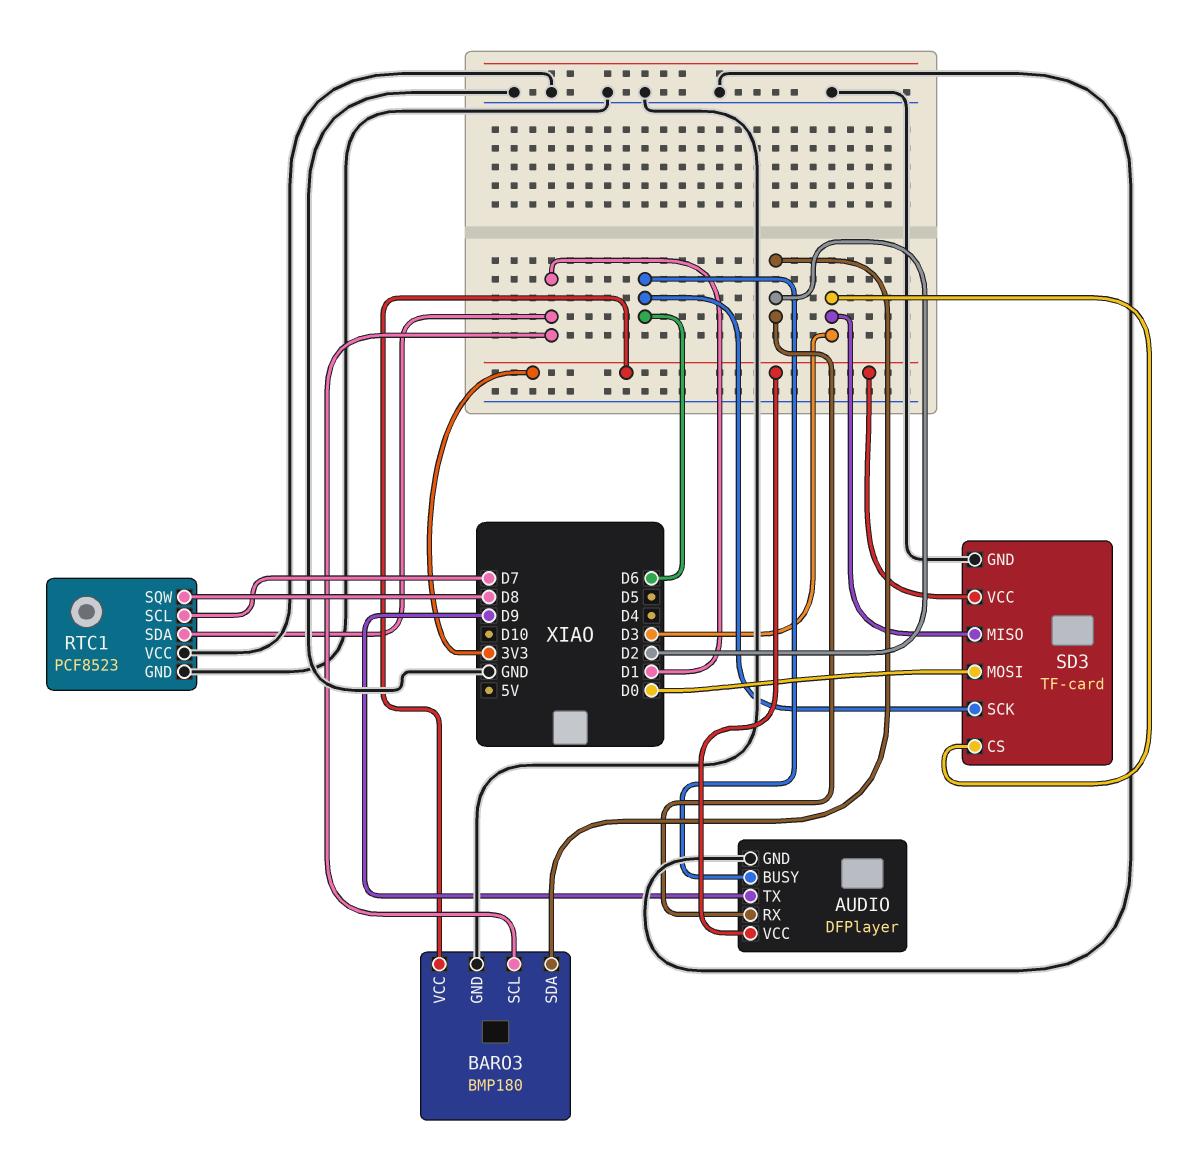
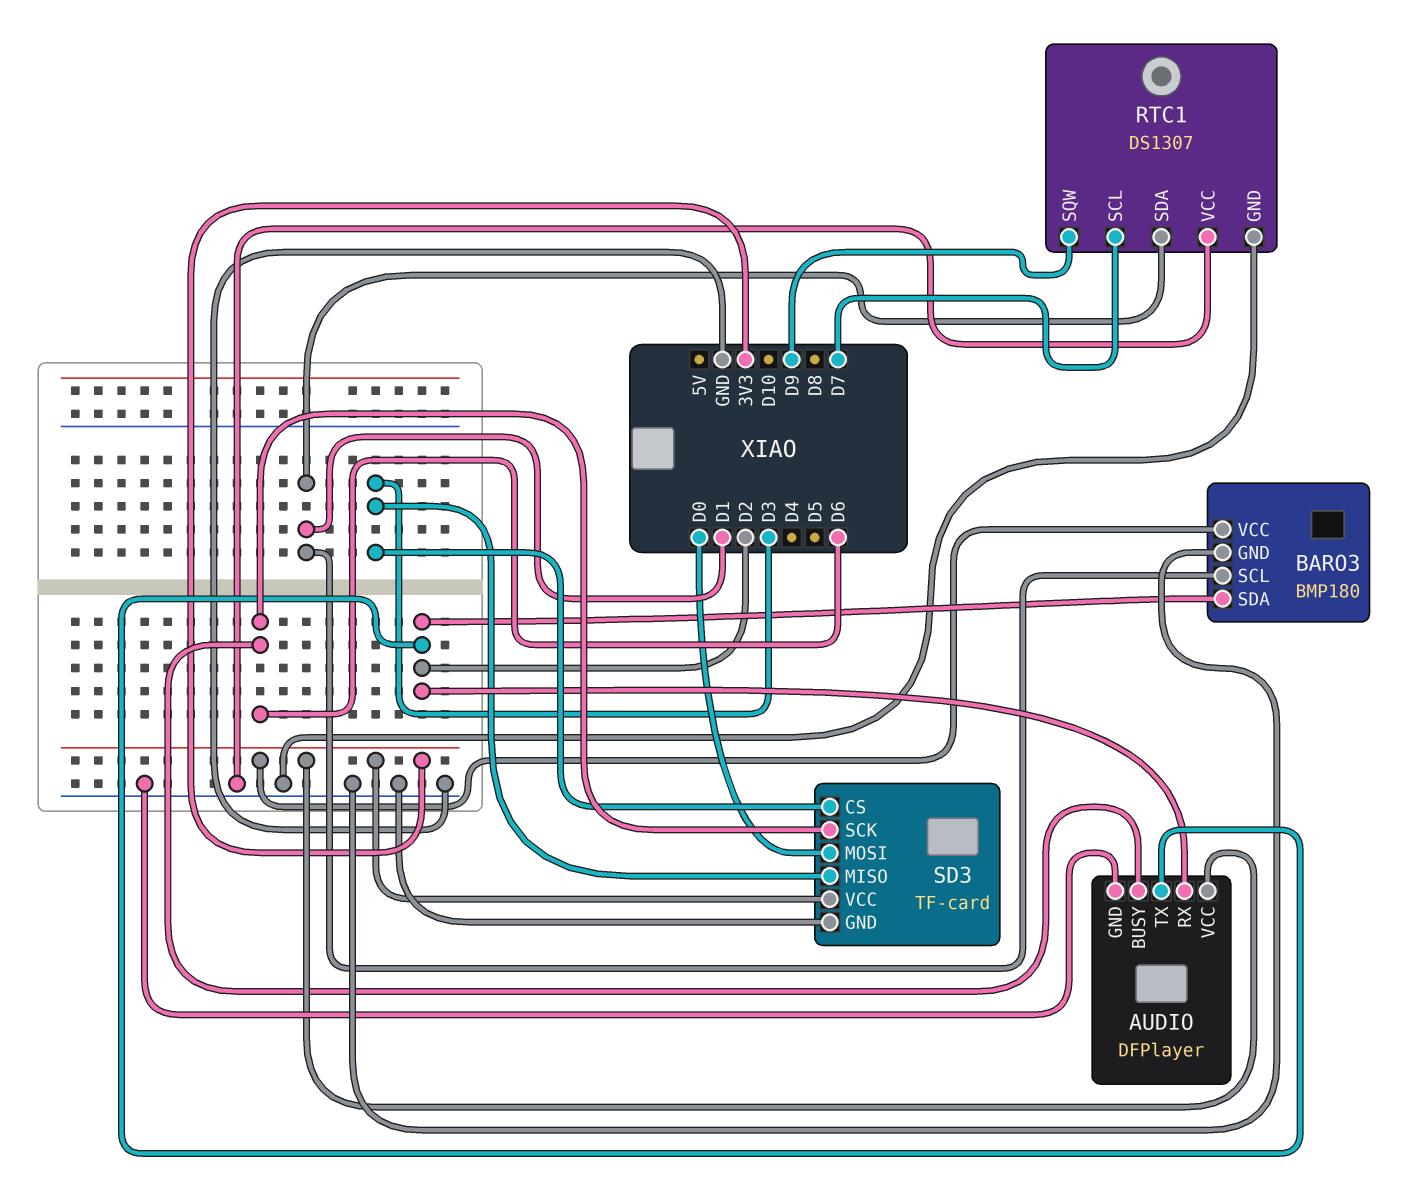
AUDIO pin TX: D9 -> D2
RTC1: PCF8523 -> DS1307
RTC1 pin SQW: D8 -> D9

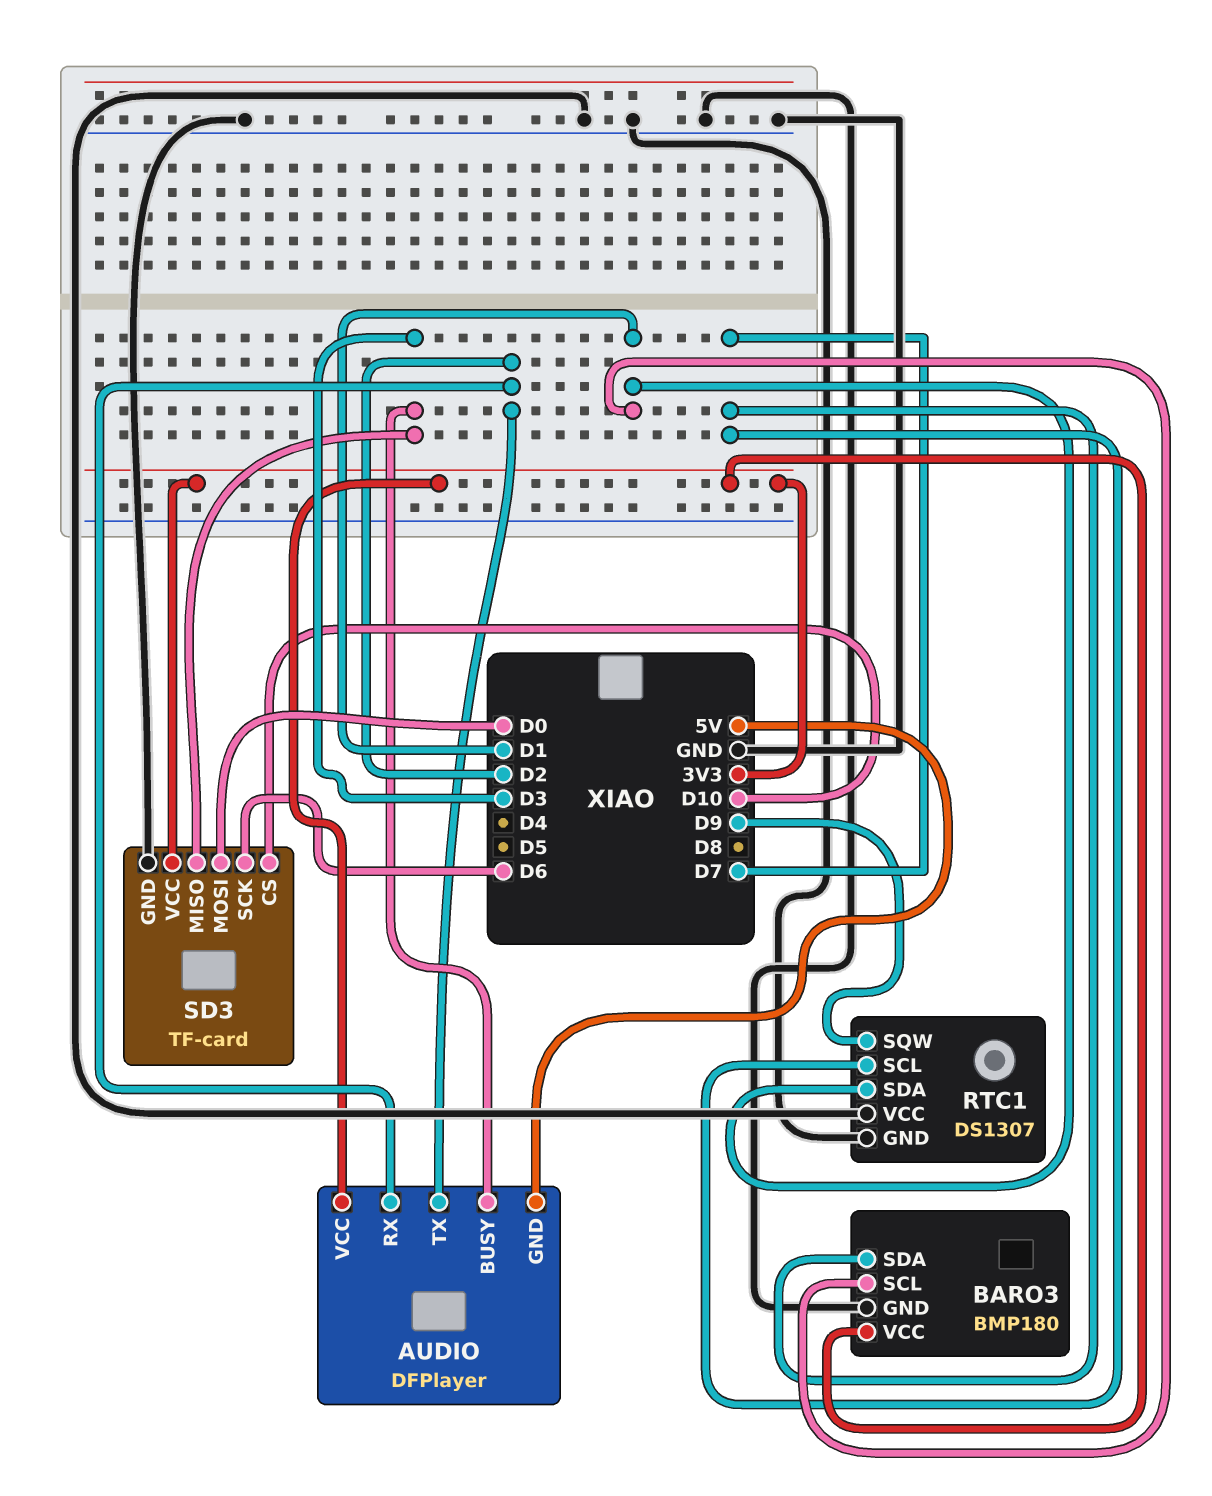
AUDIO pin BUSY: D6 -> D3
AUDIO pin GND: GND -> 5V
BARO3 pin SDA: D2 -> D7
SD3 pin CS: D3 -> D10

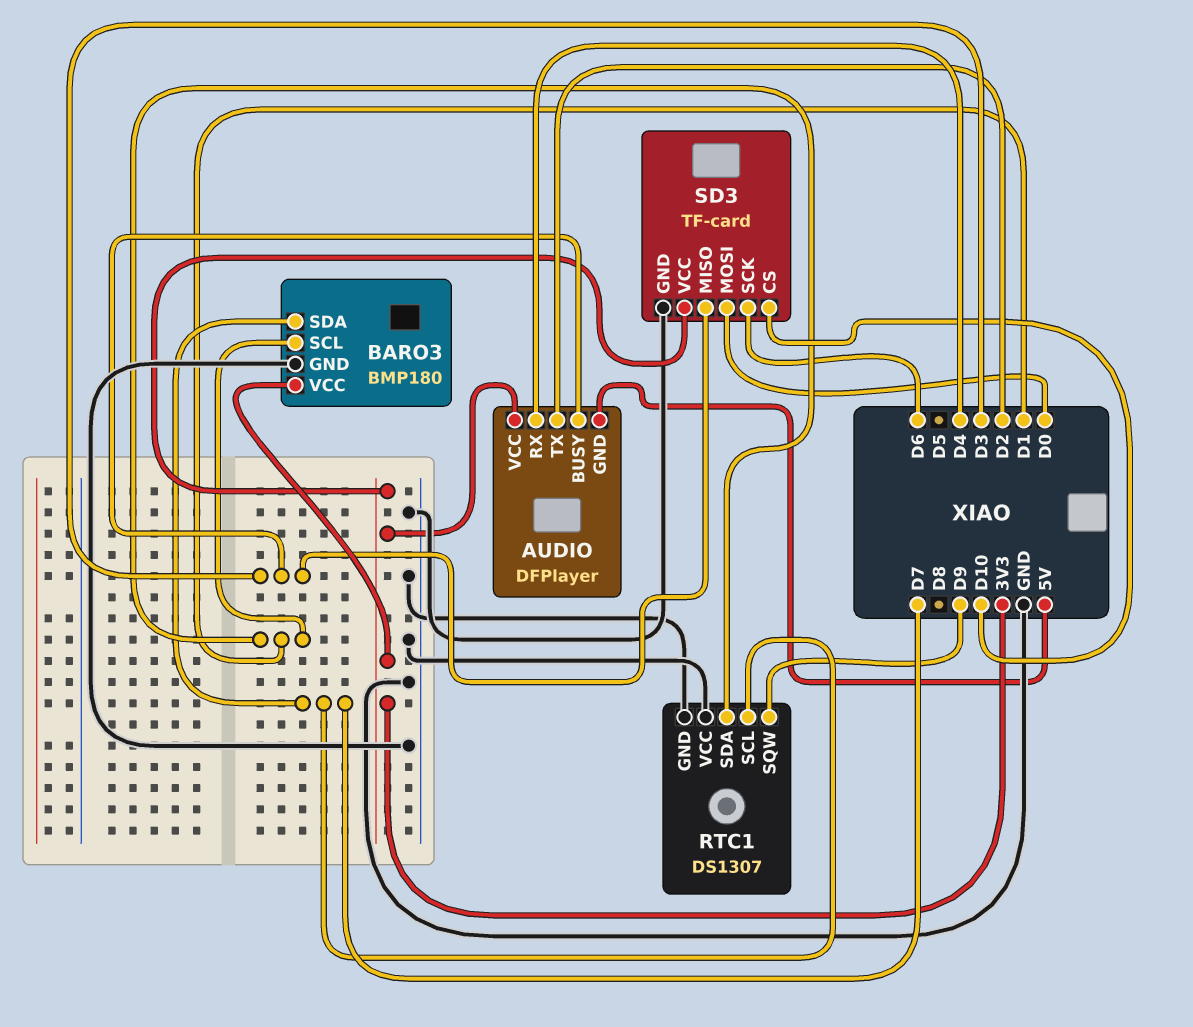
AUDIO pin RX: D2 -> D4

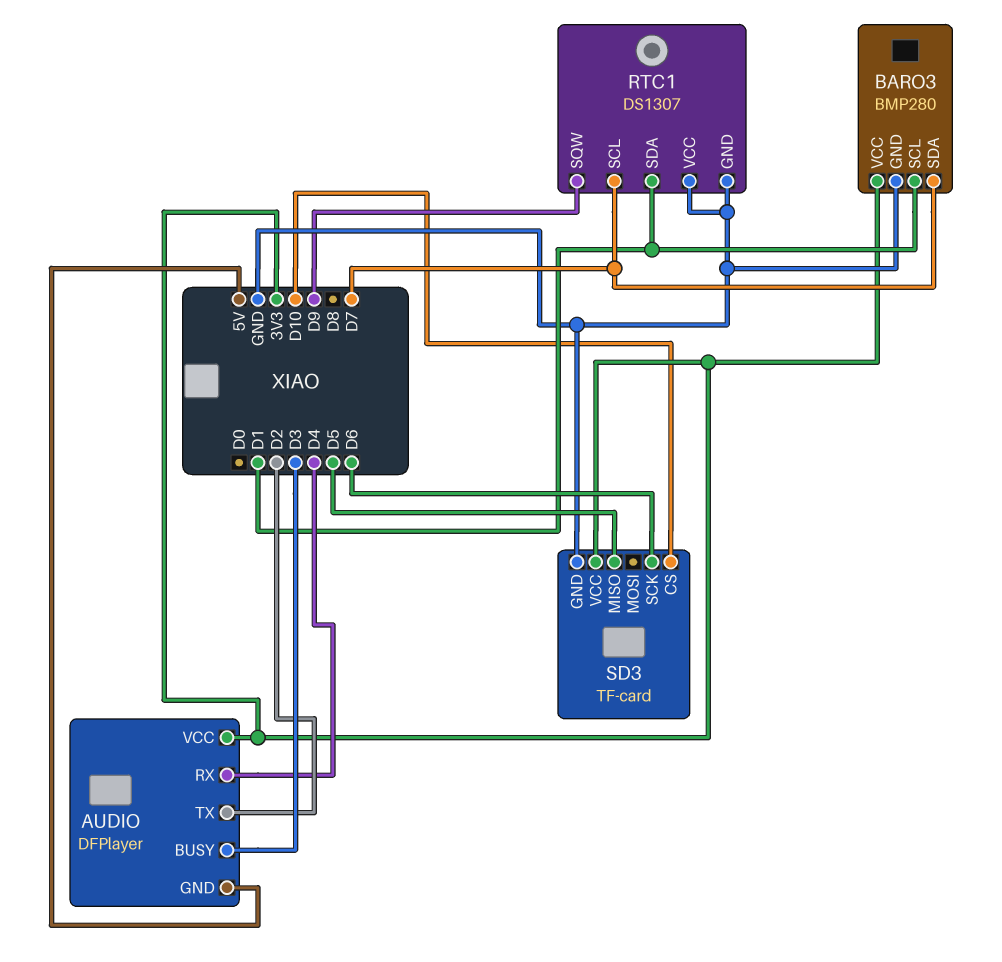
BARO3: BMP180 -> BMP280
SD3 pin MISO: D3 -> D5
SD3 pin MOSI: D0 -> none

